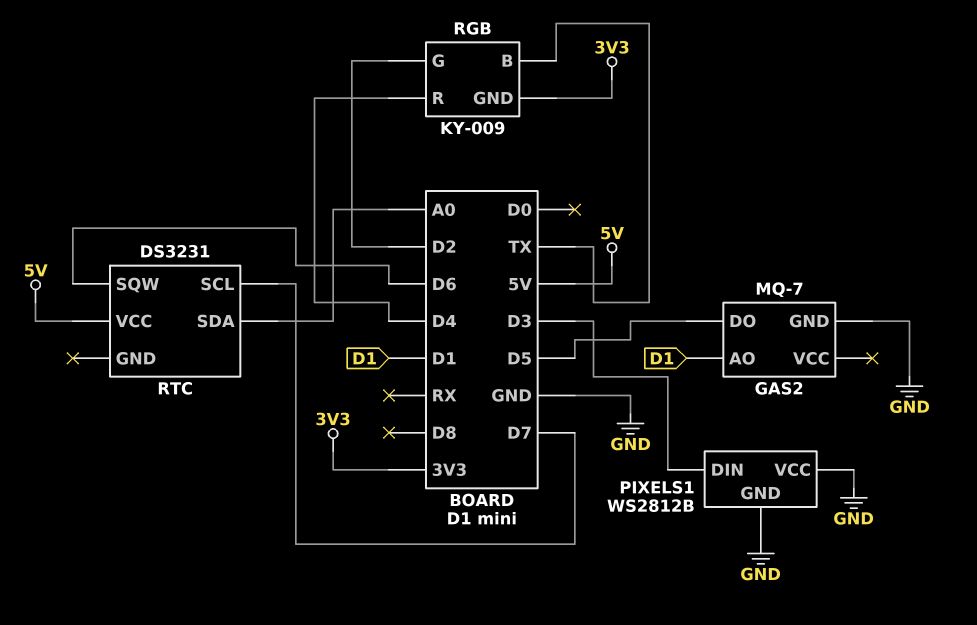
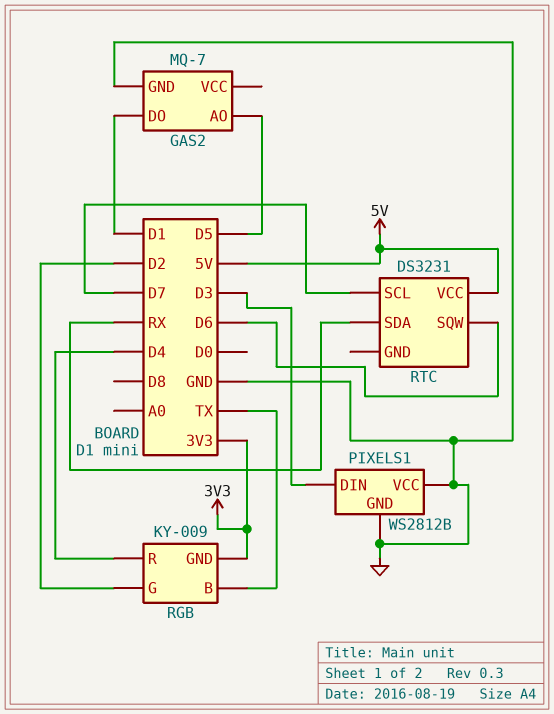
GAS2 pin AO: D1 -> D5
GAS2 pin DO: D5 -> D1
RTC pin SDA: A0 -> RX

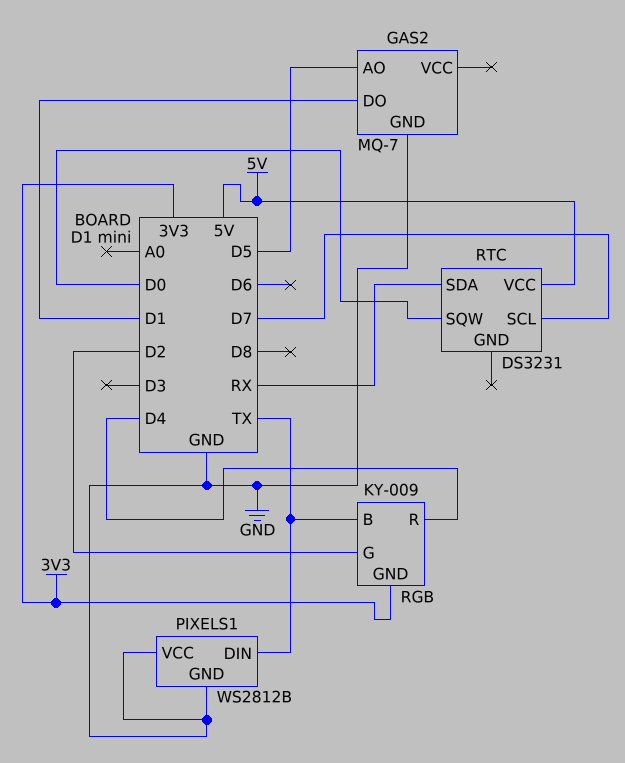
PIXELS1 pin DIN: D3 -> TX
RTC pin SQW: D6 -> D0

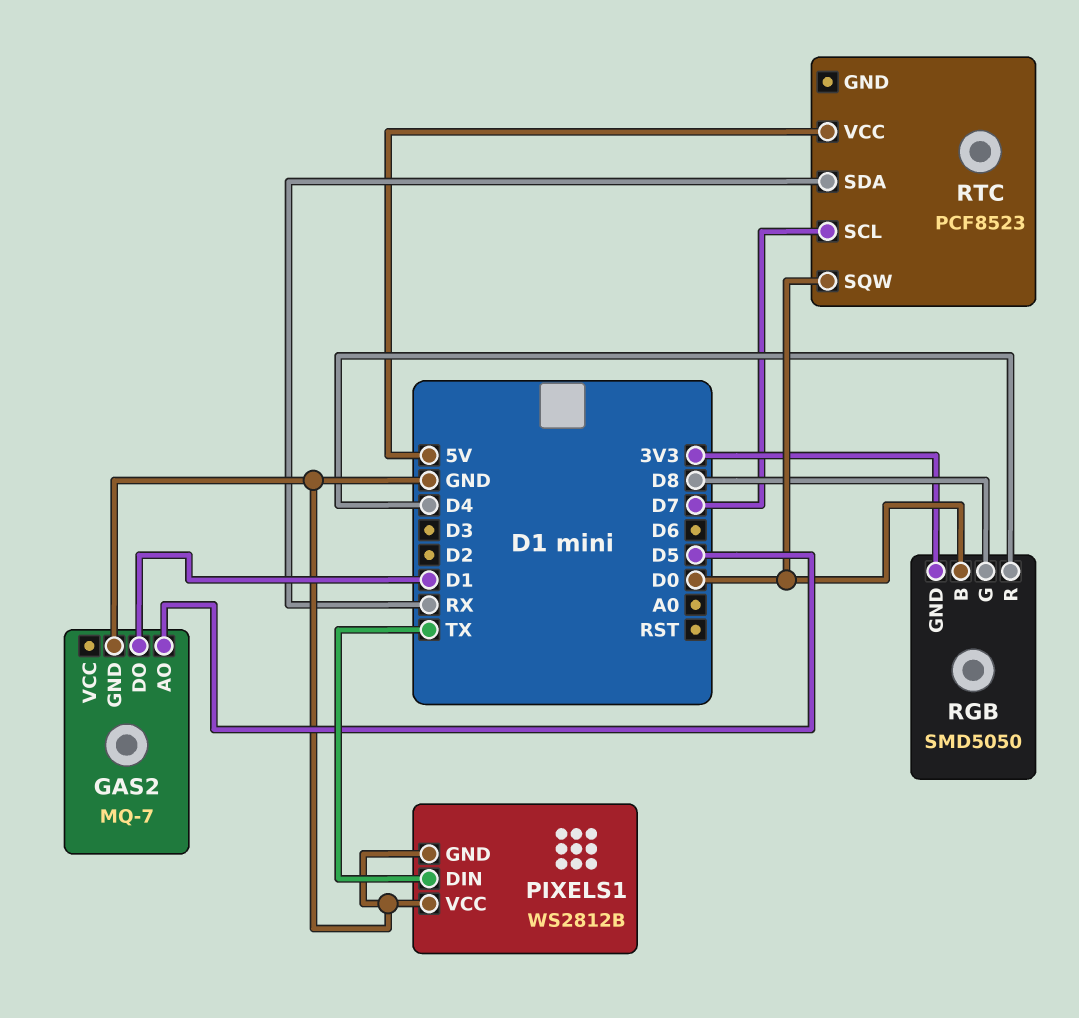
RGB: KY-009 -> SMD5050
RGB pin B: TX -> D0
RGB pin G: D2 -> D8
RTC: DS3231 -> PCF8523

